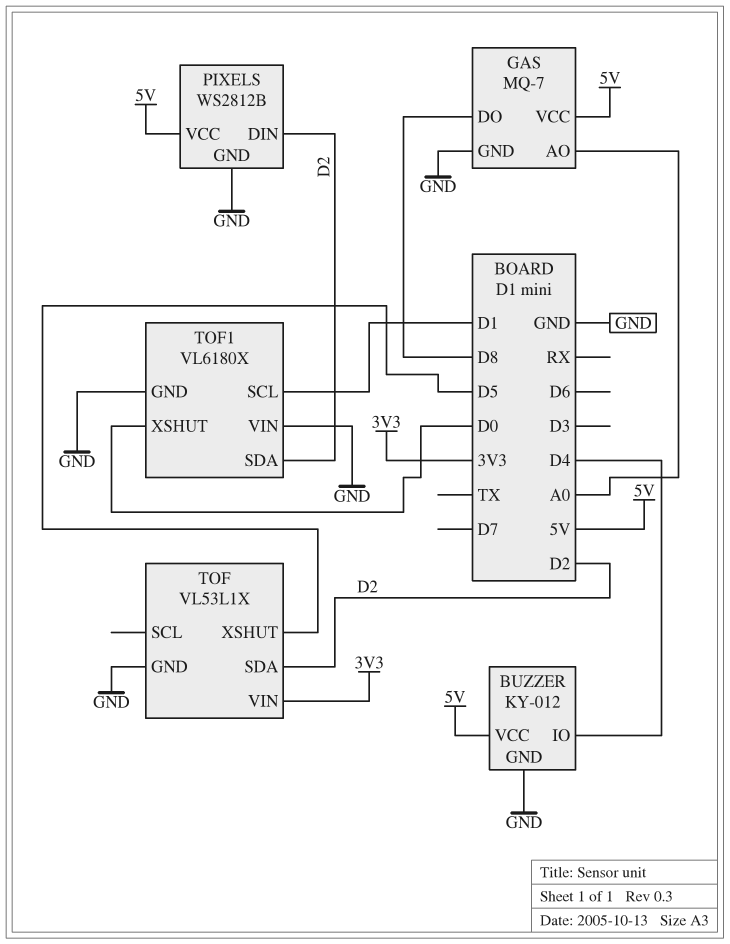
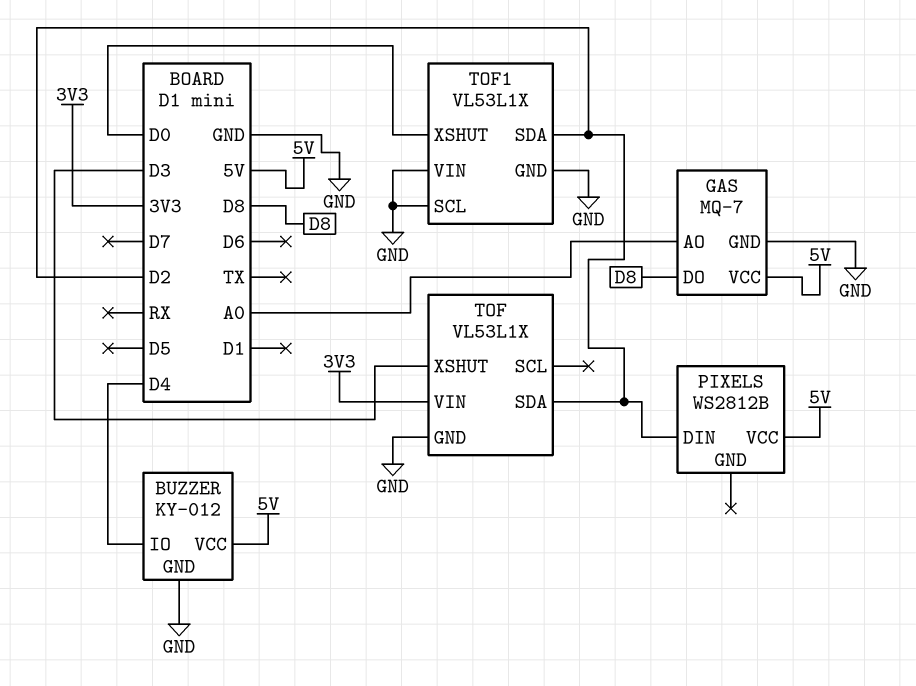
PIXELS pin GND: GND -> none
TOF pin XSHUT: D5 -> D3
TOF1: VL6180X -> VL53L1X
TOF1 pin SCL: D1 -> GND

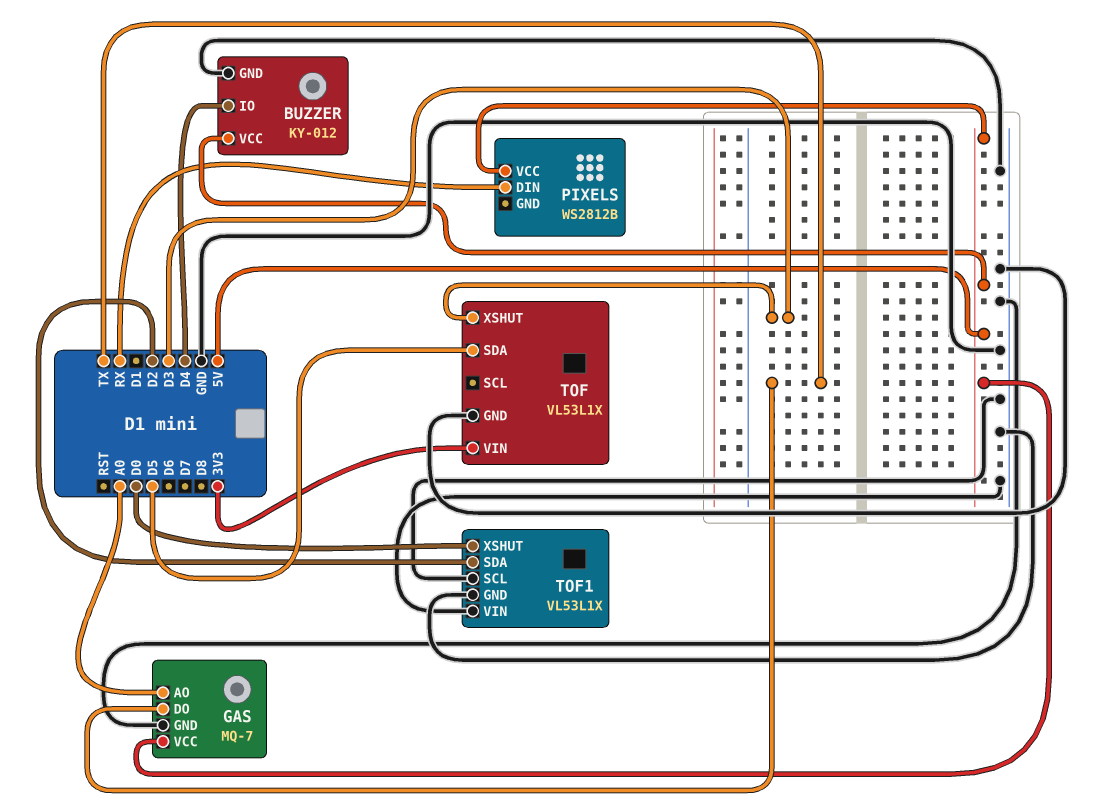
GAS pin DO: D8 -> TX
PIXELS pin DIN: D2 -> RX
TOF pin SDA: D2 -> D5

